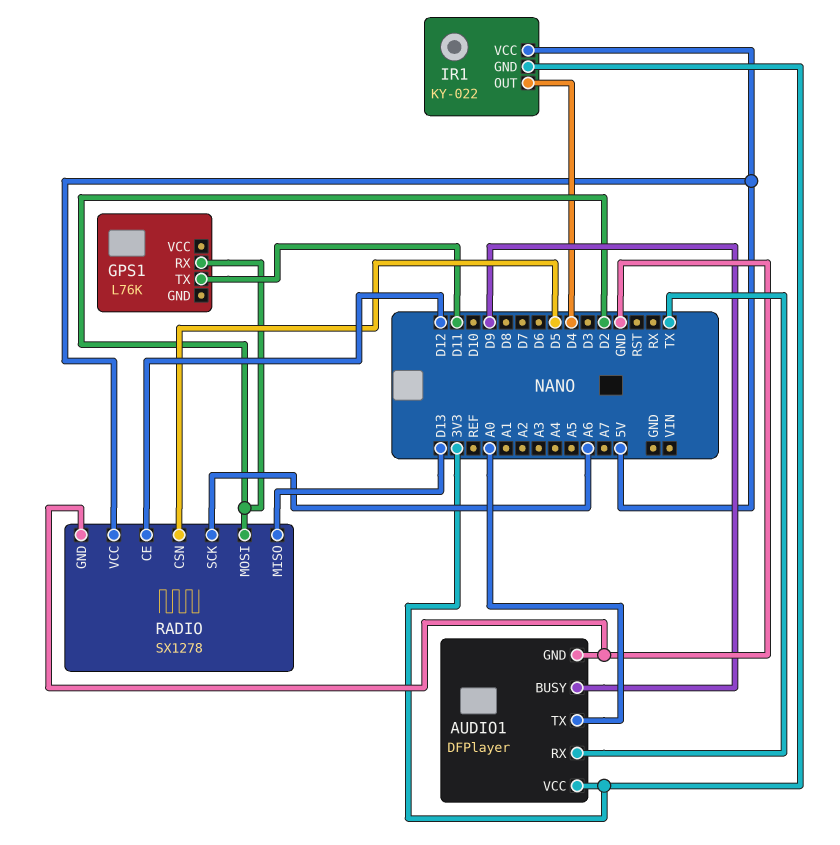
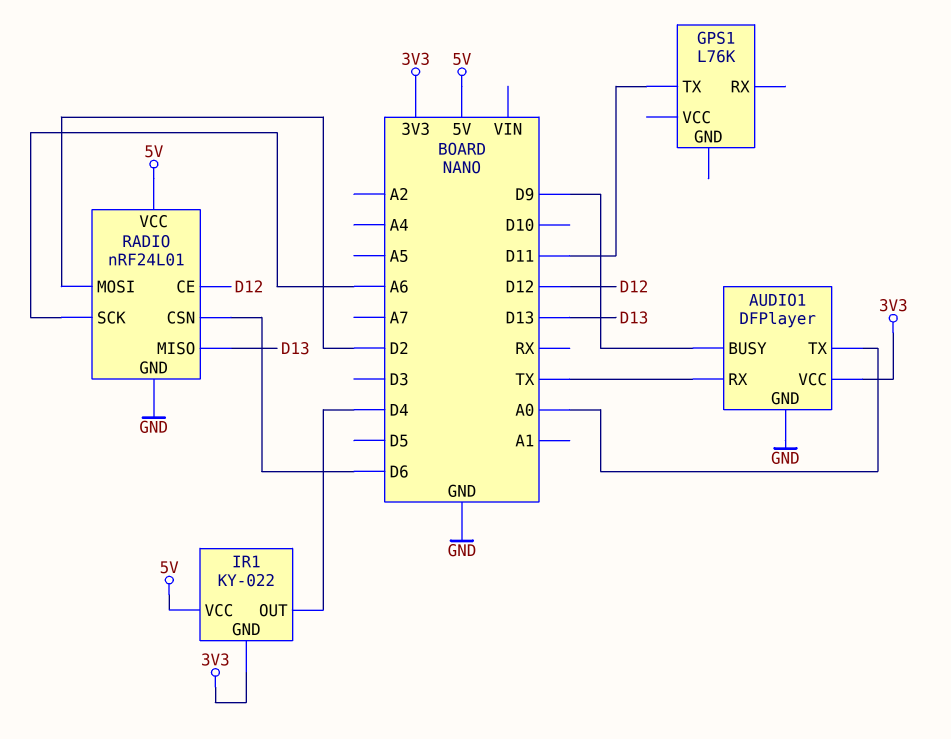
GPS1 pin RX: D2 -> none
RADIO: SX1278 -> nRF24L01
RADIO pin CSN: D5 -> D6

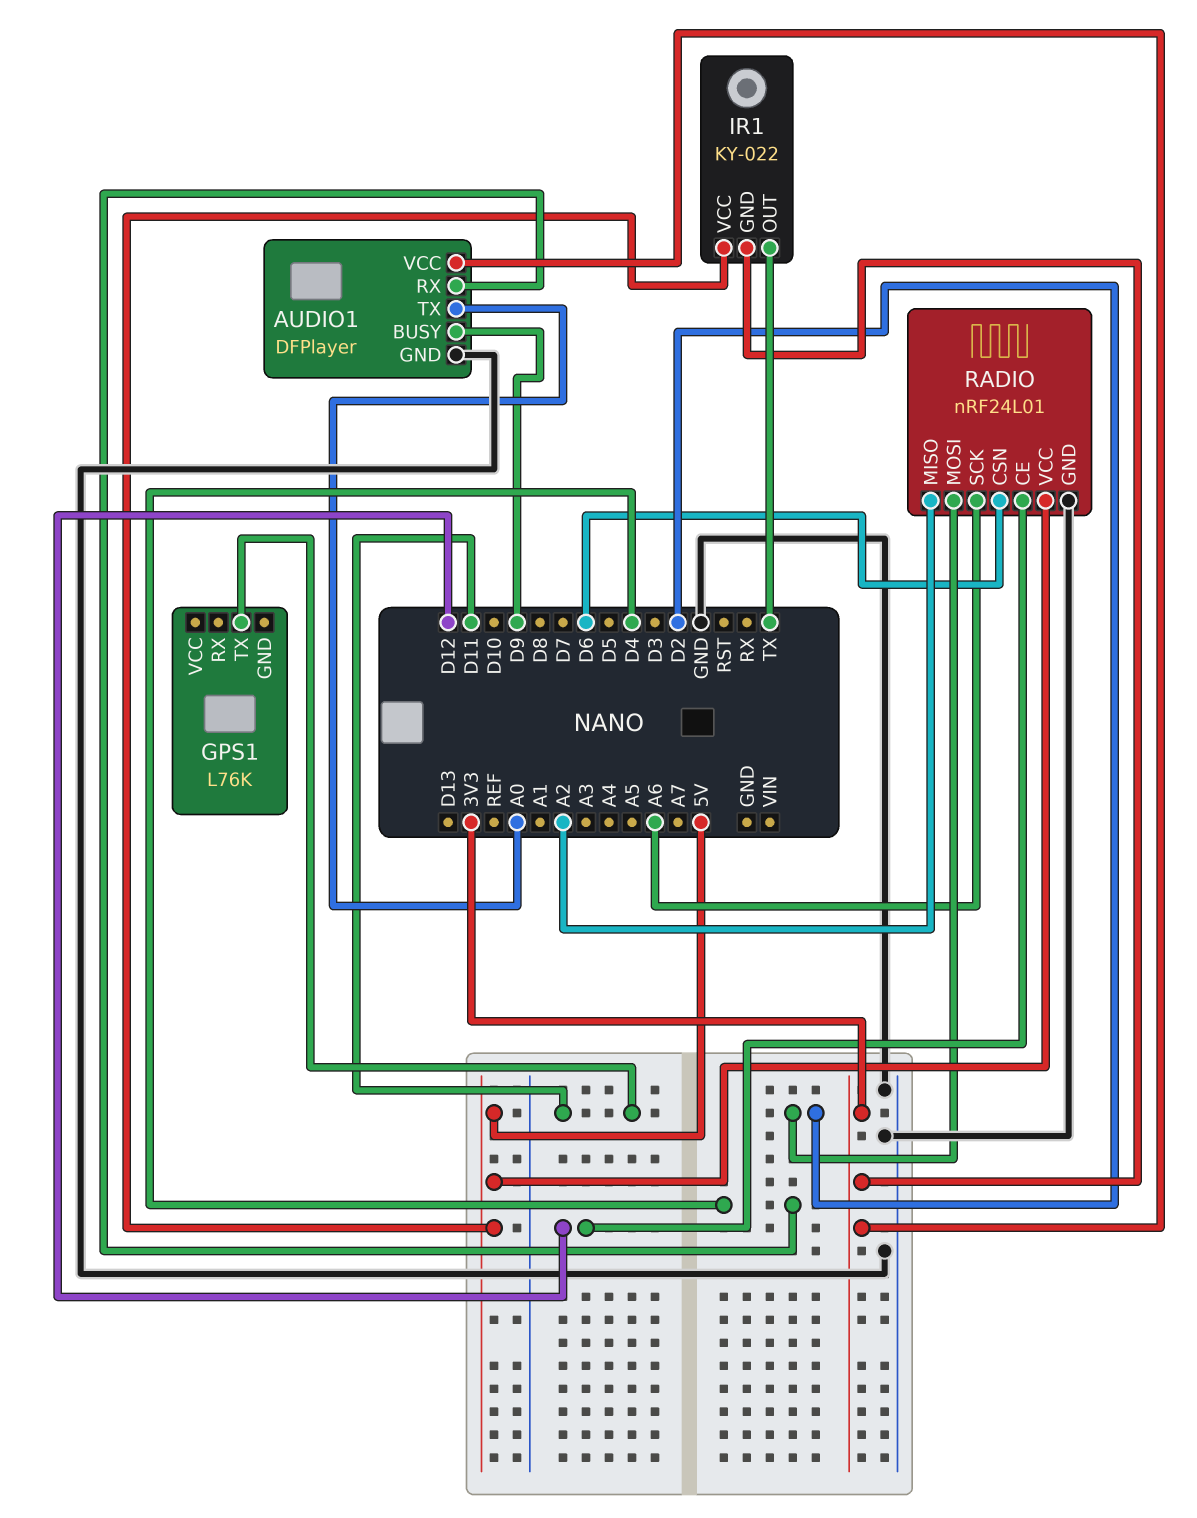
AUDIO1 pin RX: TX -> D4
IR1 pin OUT: D4 -> TX
RADIO pin MISO: D13 -> A2

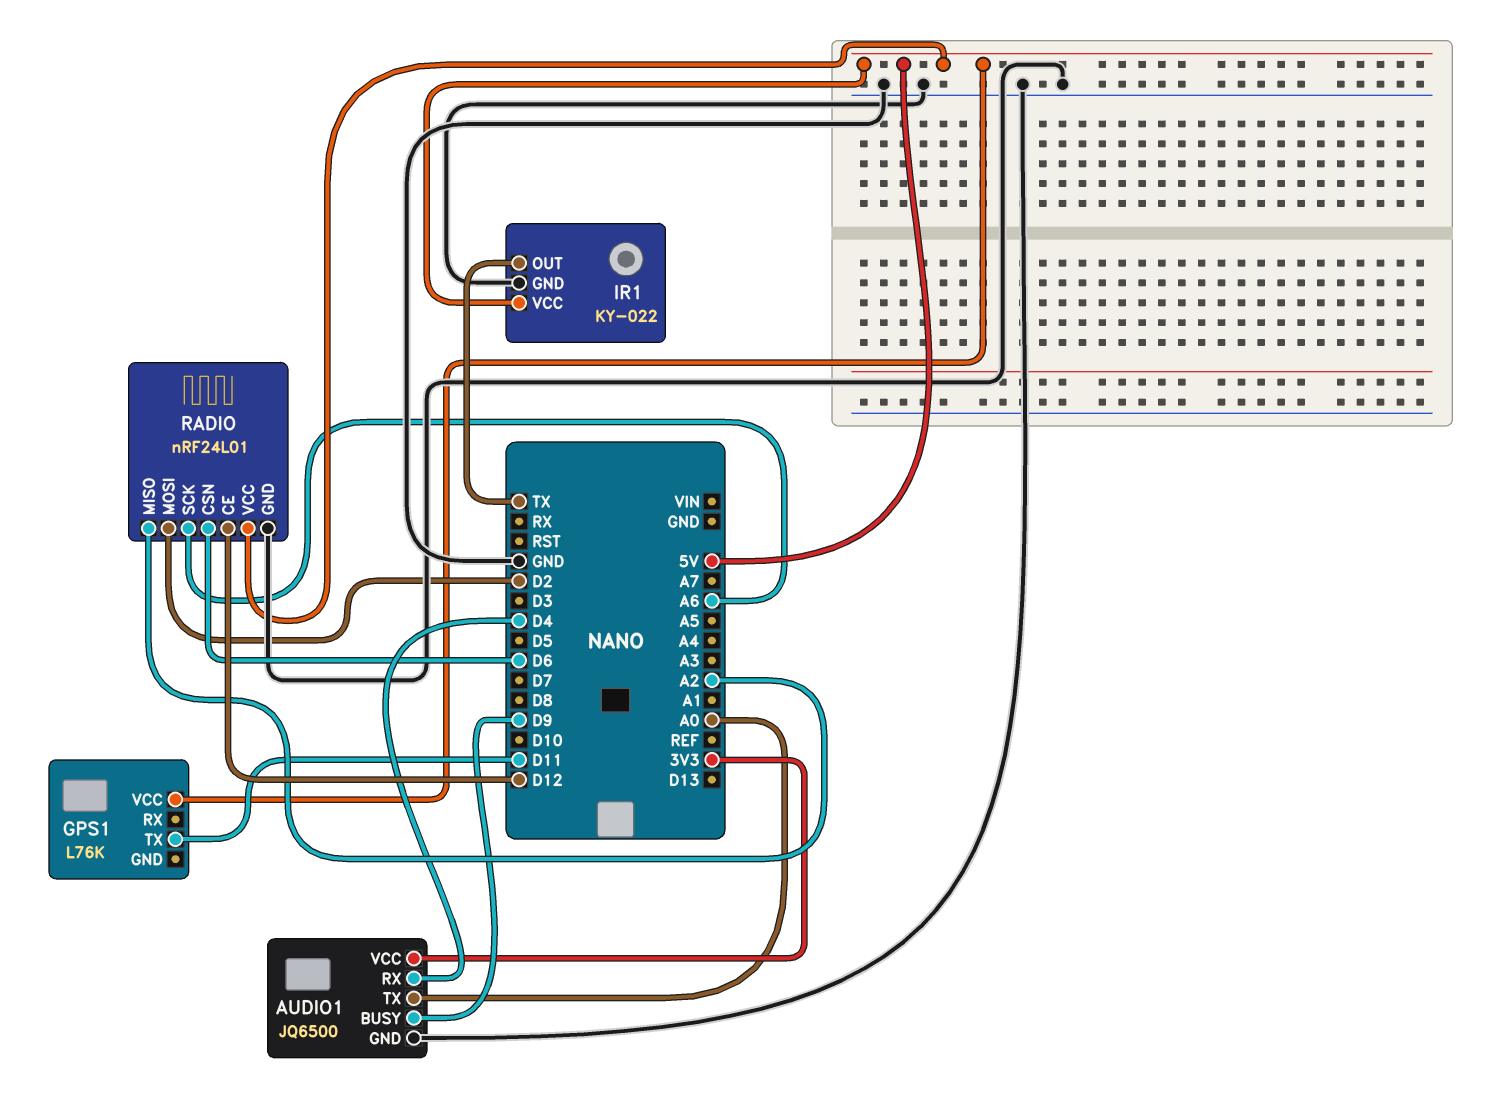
AUDIO1: DFPlayer -> JQ6500
GPS1 pin VCC: none -> 5V
IR1 pin GND: 3V3 -> GND

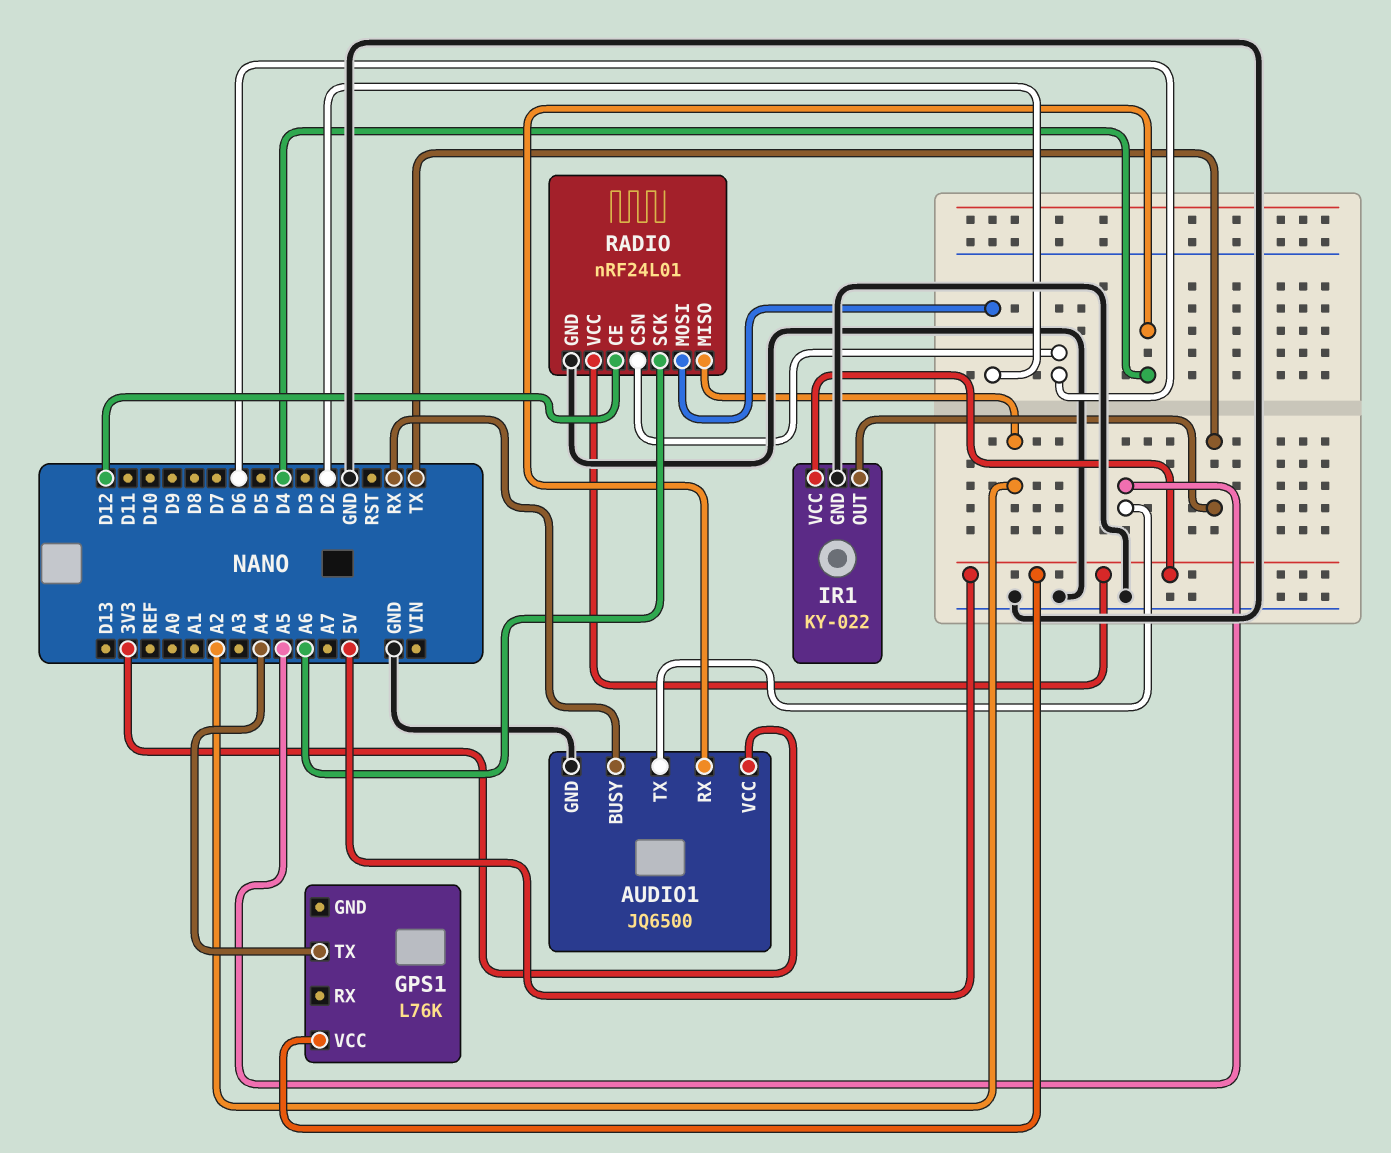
AUDIO1 pin BUSY: D9 -> RX
AUDIO1 pin TX: A0 -> A5
GPS1 pin TX: D11 -> A4

